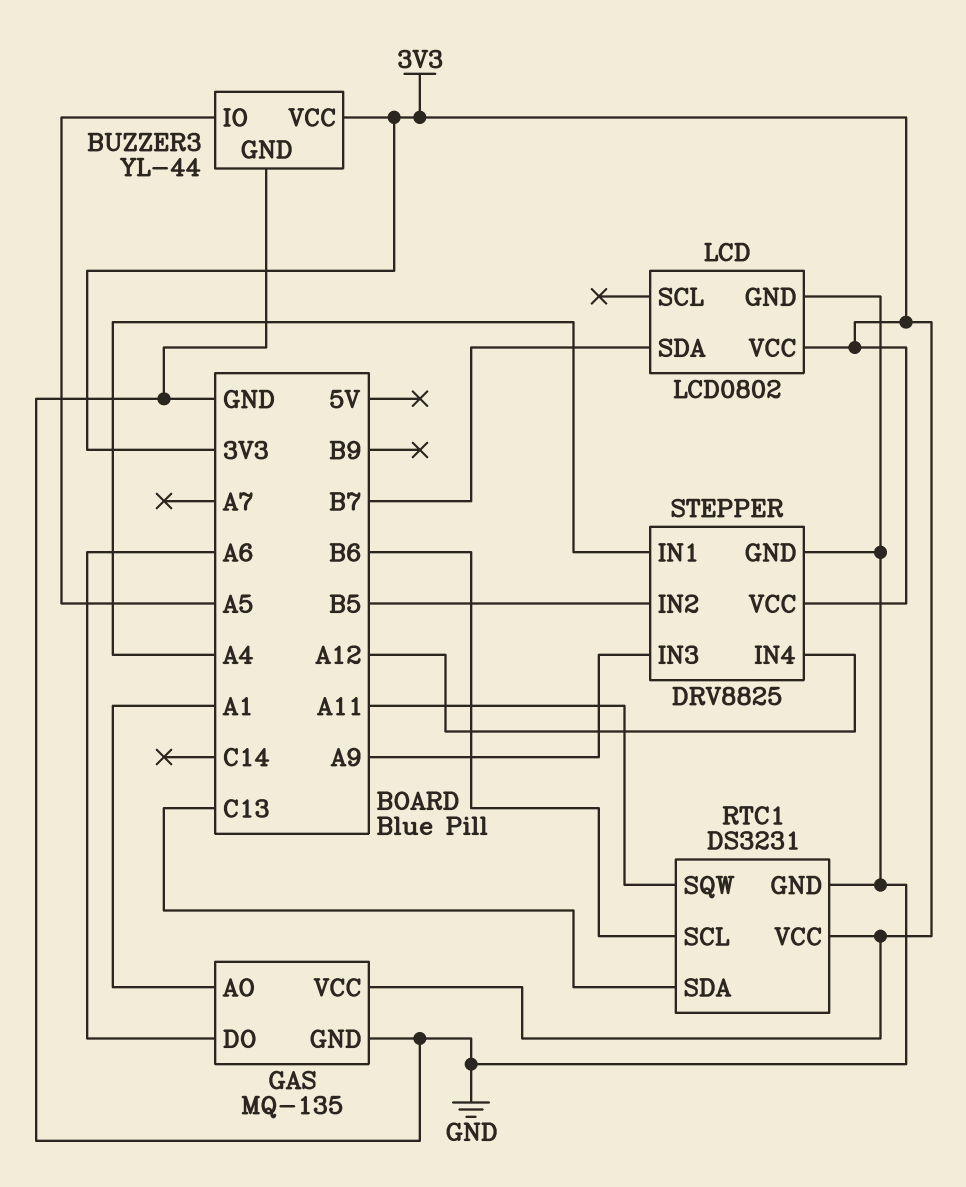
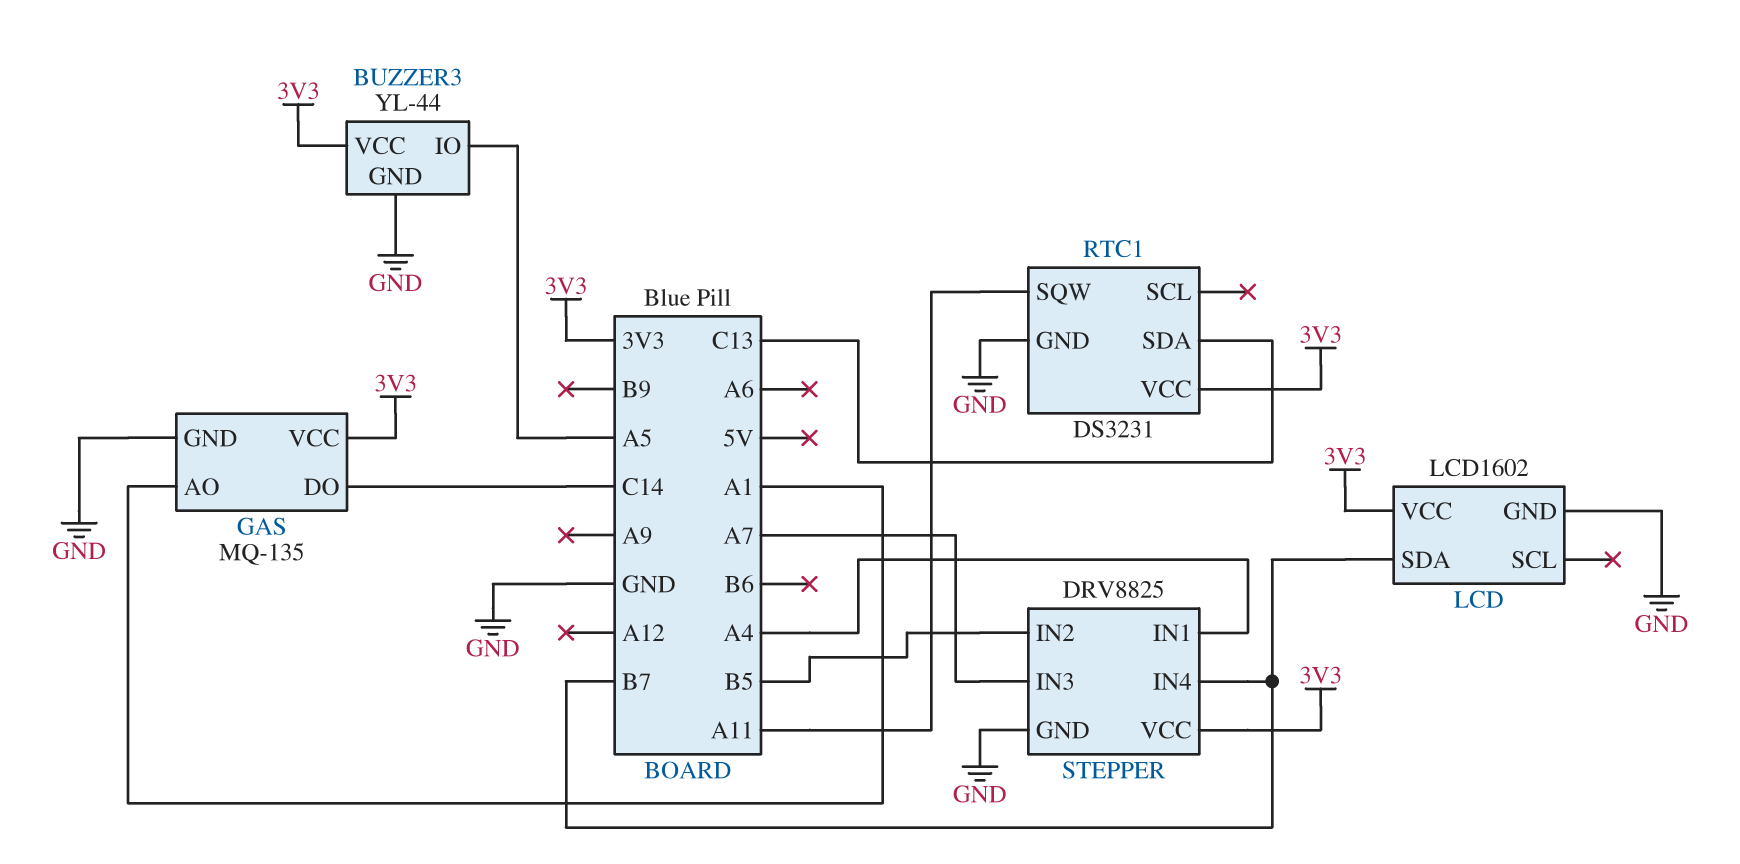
GAS pin DO: A6 -> C14
LCD: LCD0802 -> LCD1602
RTC1 pin SCL: B6 -> none
STEPPER pin IN3: A9 -> A7
STEPPER pin IN4: A12 -> B7

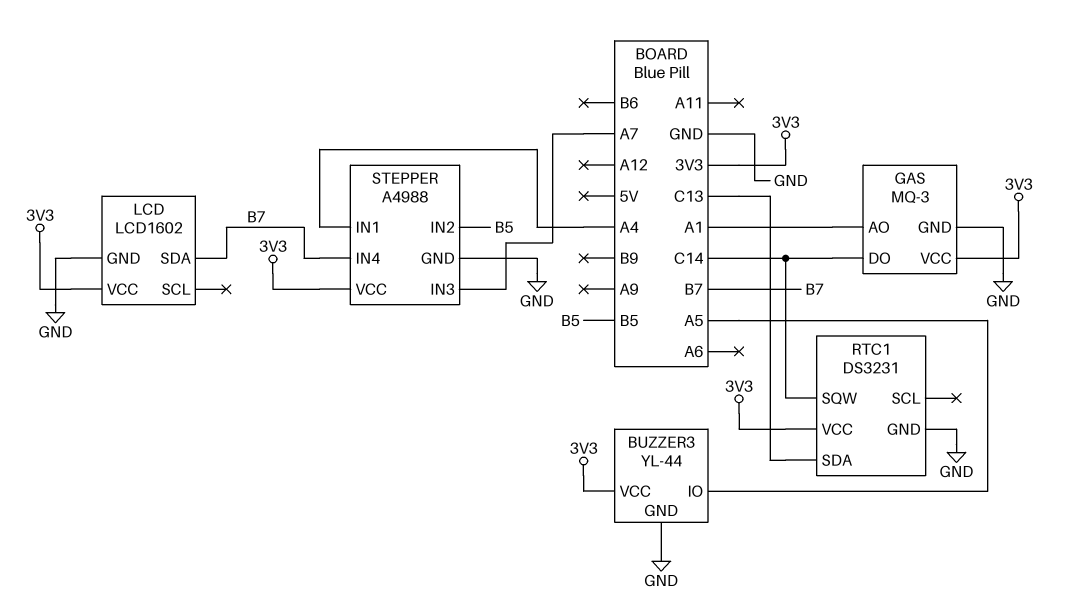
GAS: MQ-135 -> MQ-3
RTC1 pin SQW: A11 -> C14
STEPPER: DRV8825 -> A4988

